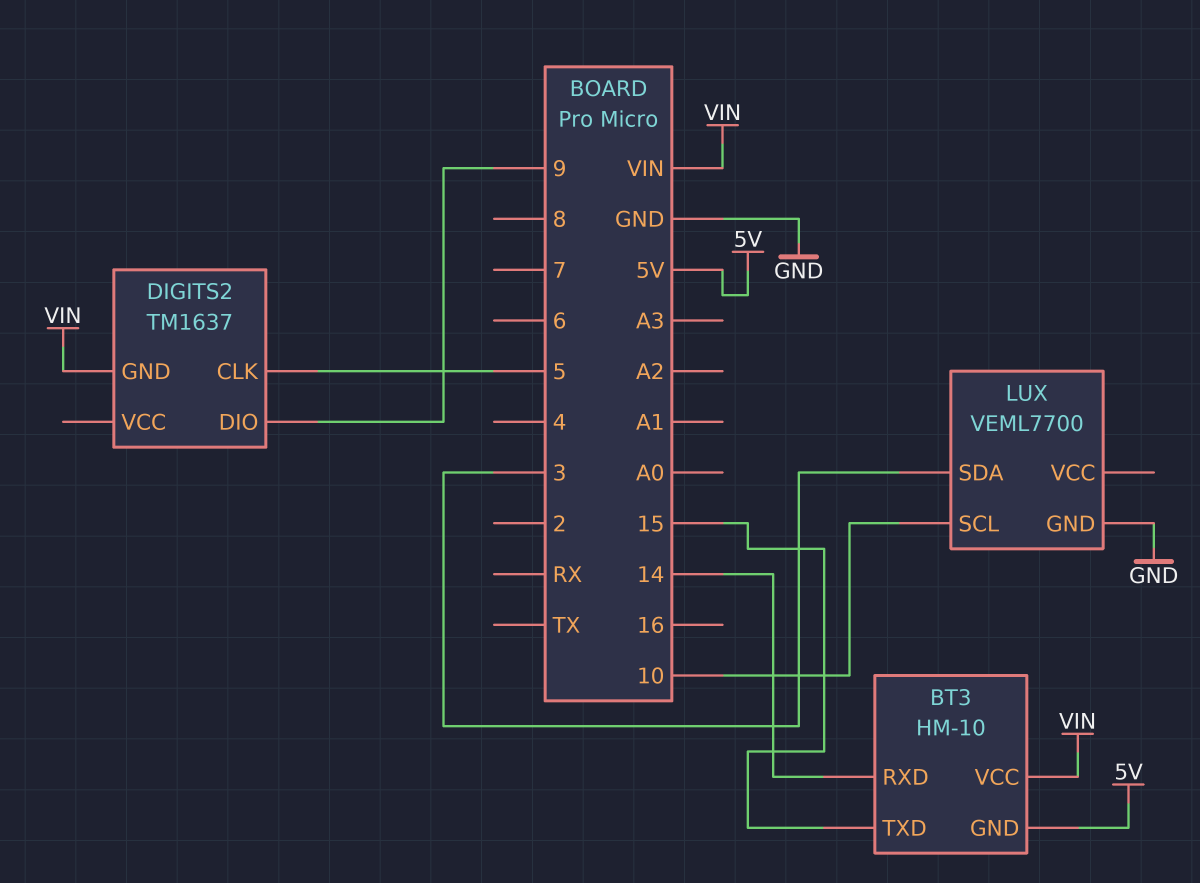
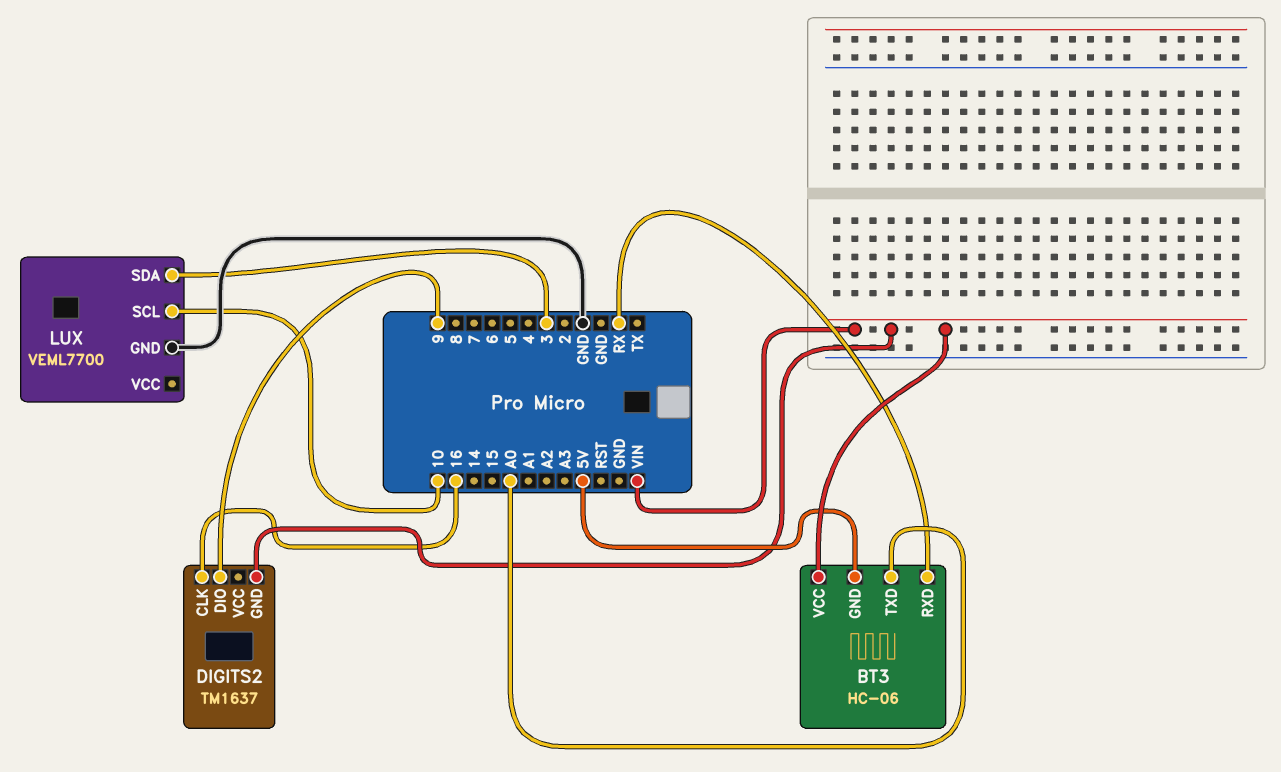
BT3: HM-10 -> HC-06
BT3 pin RXD: 14 -> RX
BT3 pin TXD: 15 -> A0
DIGITS2 pin CLK: 5 -> 16

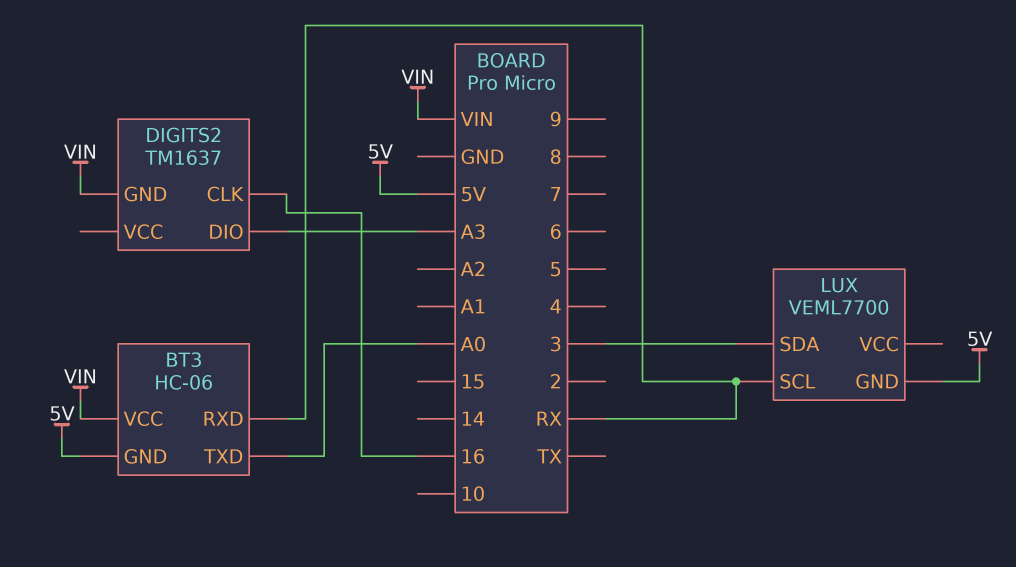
DIGITS2 pin DIO: 9 -> A3
LUX pin GND: GND -> 5V
LUX pin SCL: 10 -> RX

